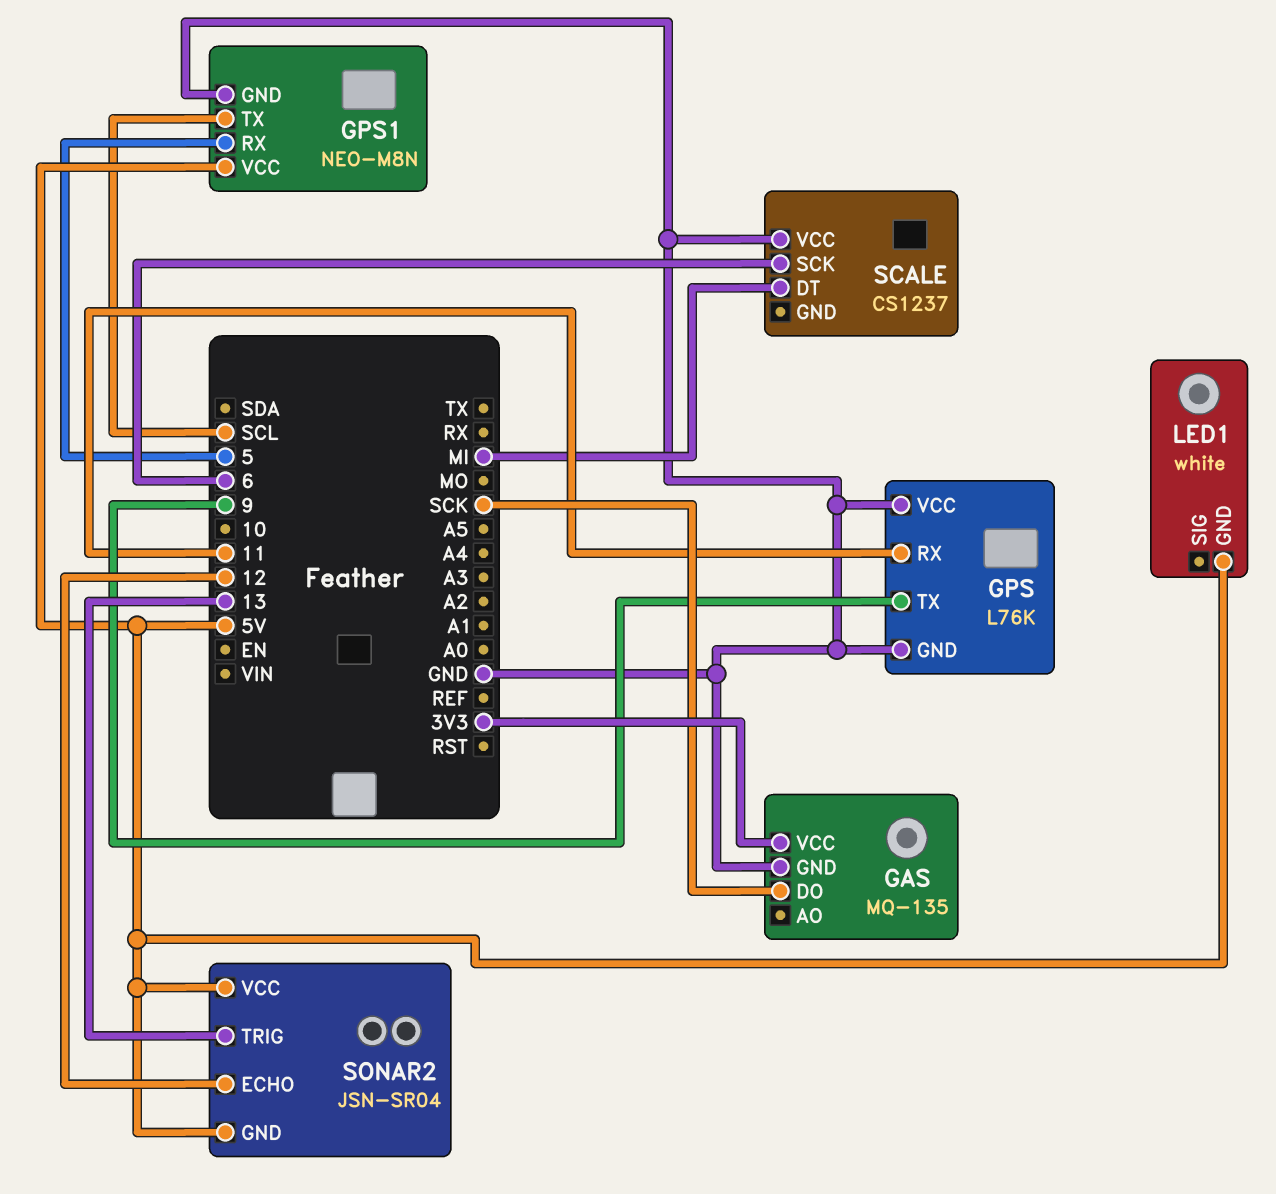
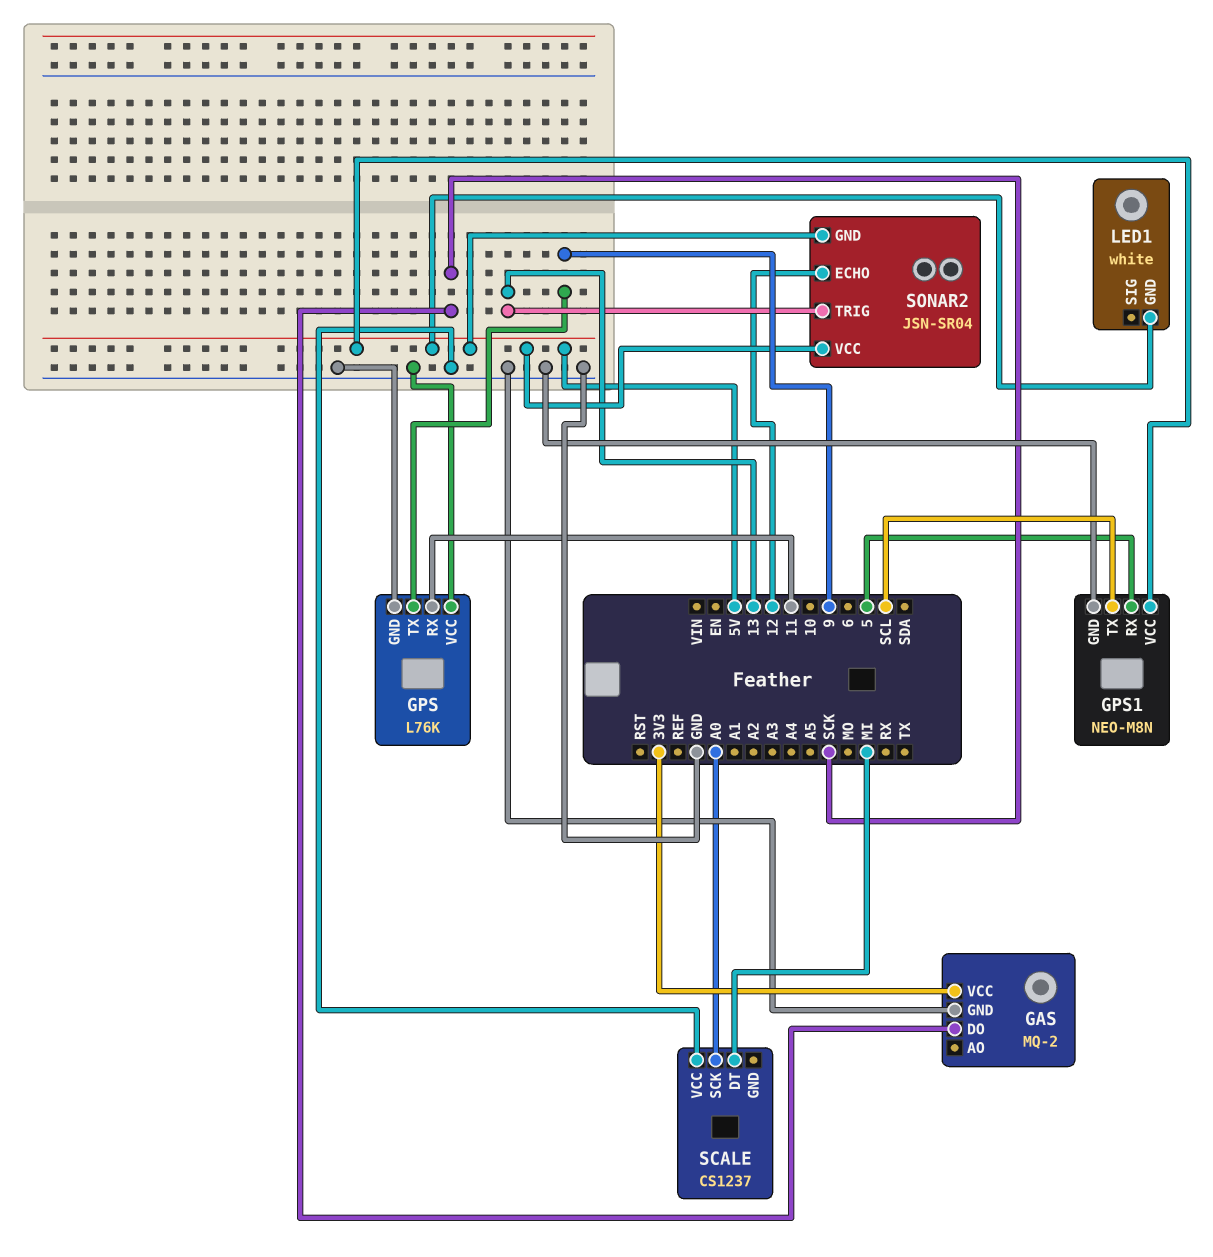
GAS: MQ-135 -> MQ-2
SCALE pin SCK: 6 -> A0

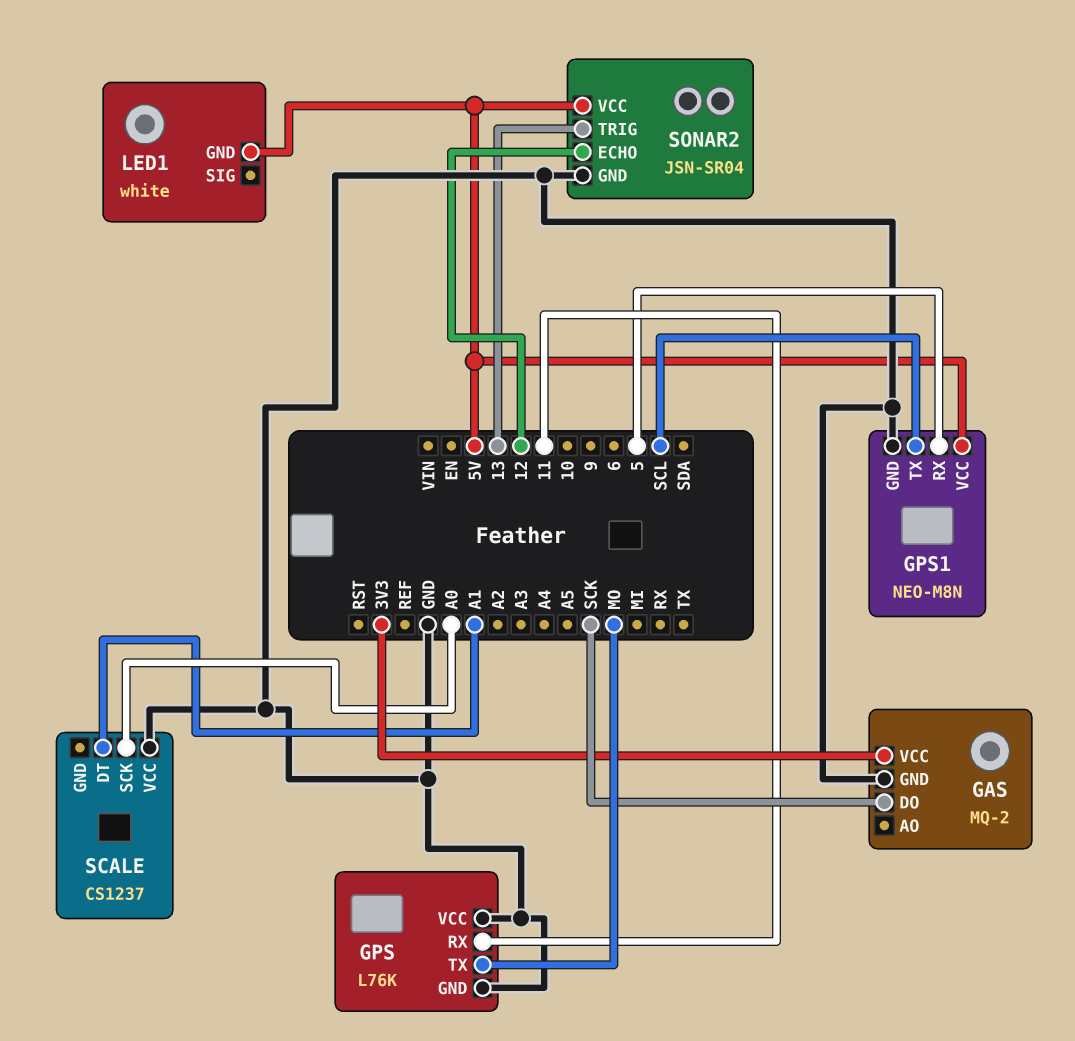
GPS pin TX: 9 -> MO
SCALE pin DT: MI -> A1
SONAR2 pin GND: 5V -> GND

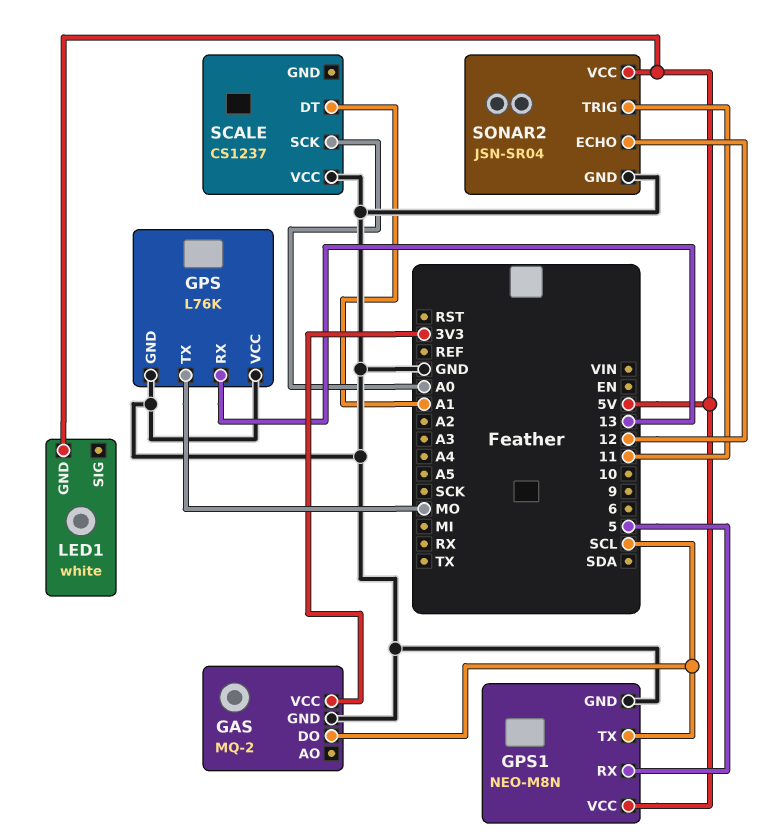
GAS pin DO: SCK -> SCL
GPS pin RX: 11 -> 13
SONAR2 pin TRIG: 13 -> 11

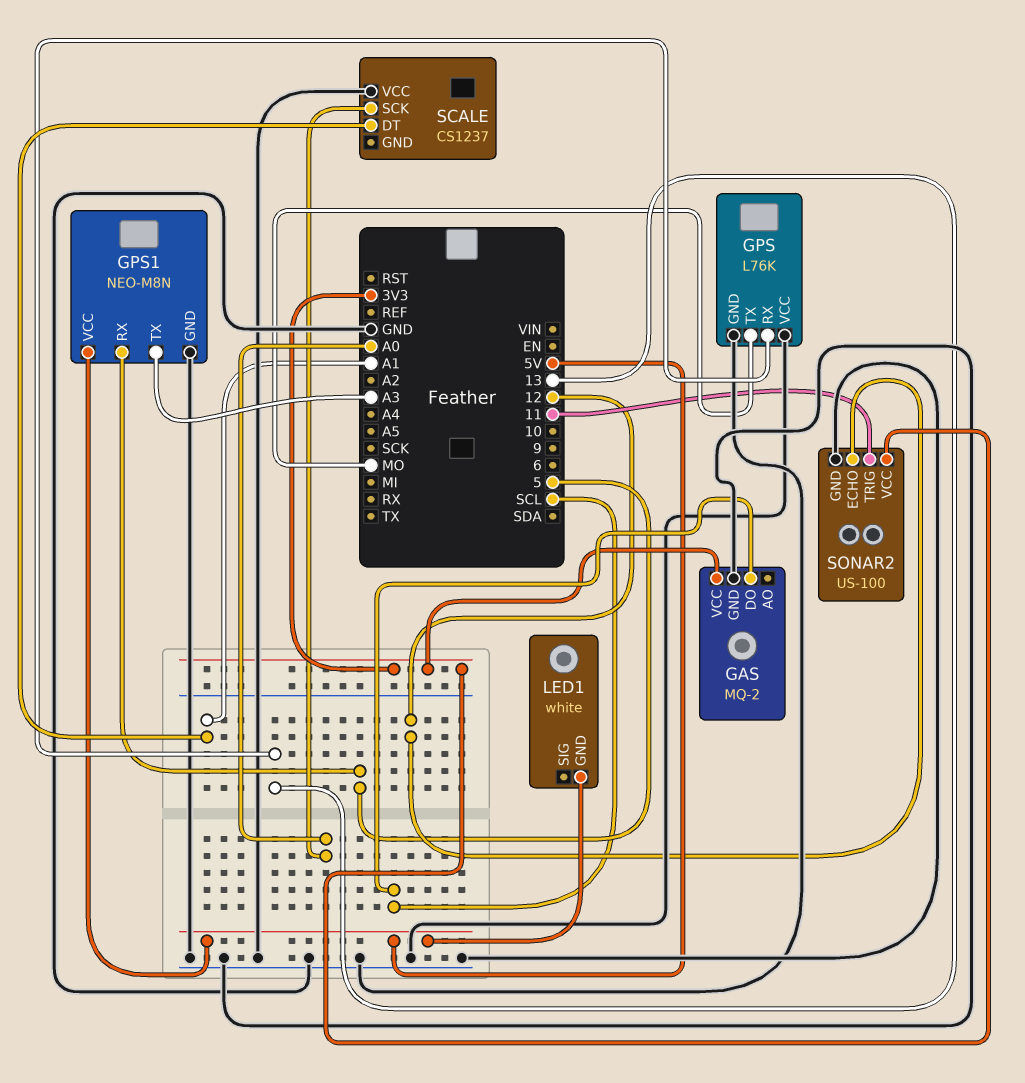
GPS1 pin TX: SCL -> A3
SONAR2: JSN-SR04 -> US-100
SONAR2 pin VCC: 5V -> 3V3

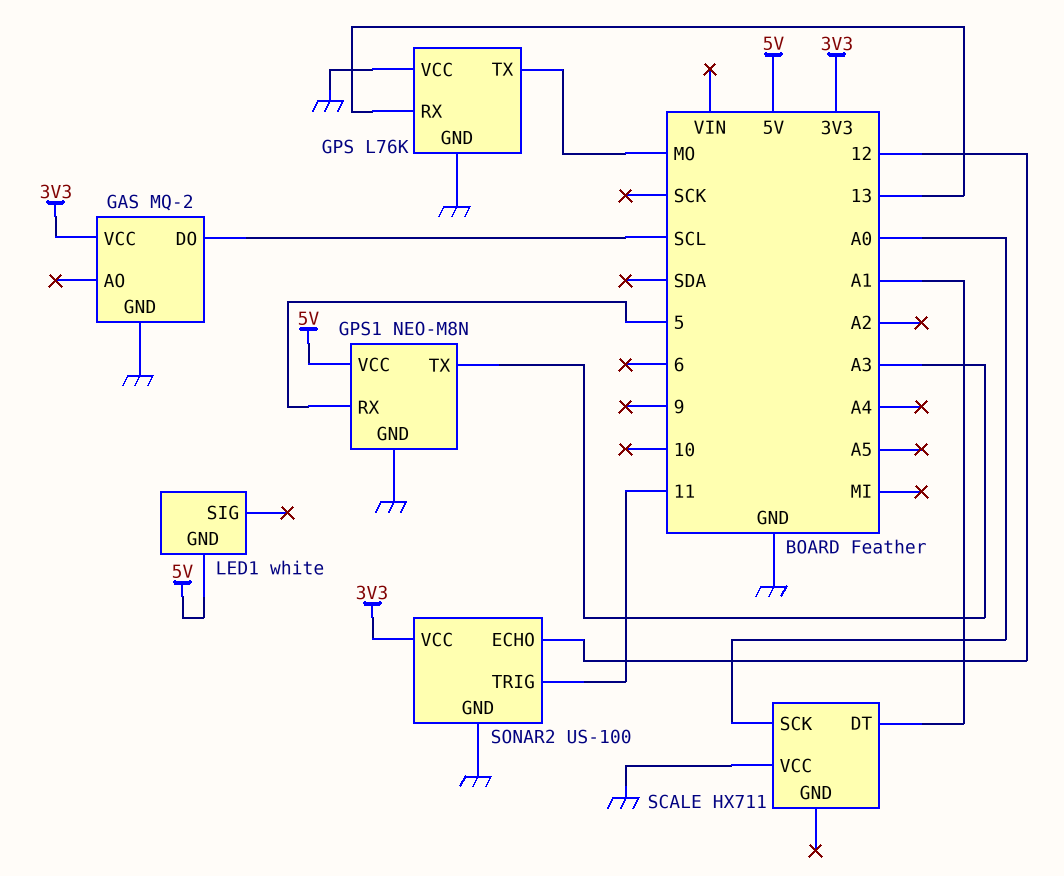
SCALE: CS1237 -> HX711

